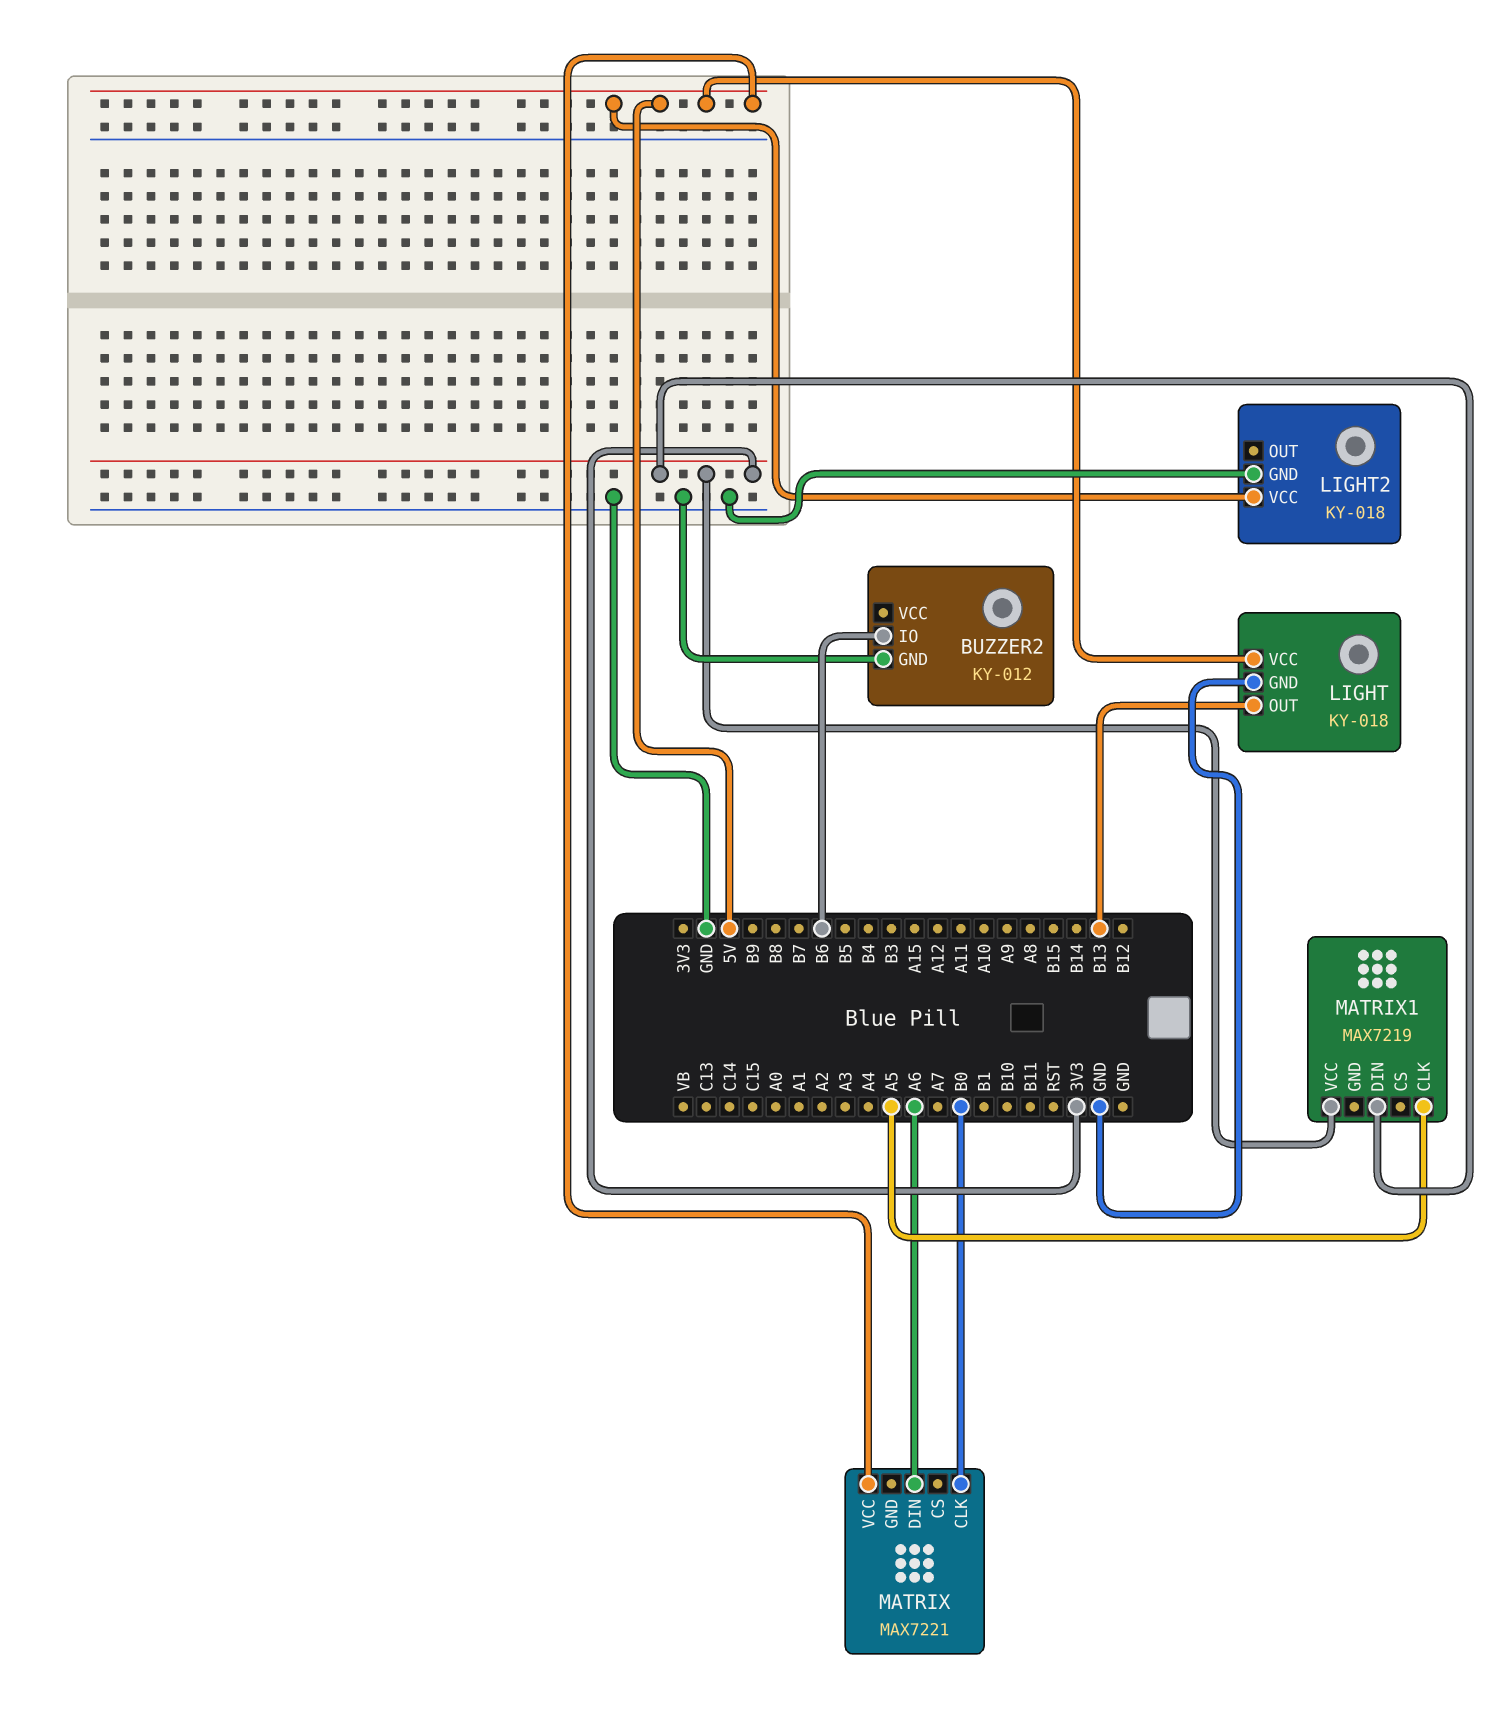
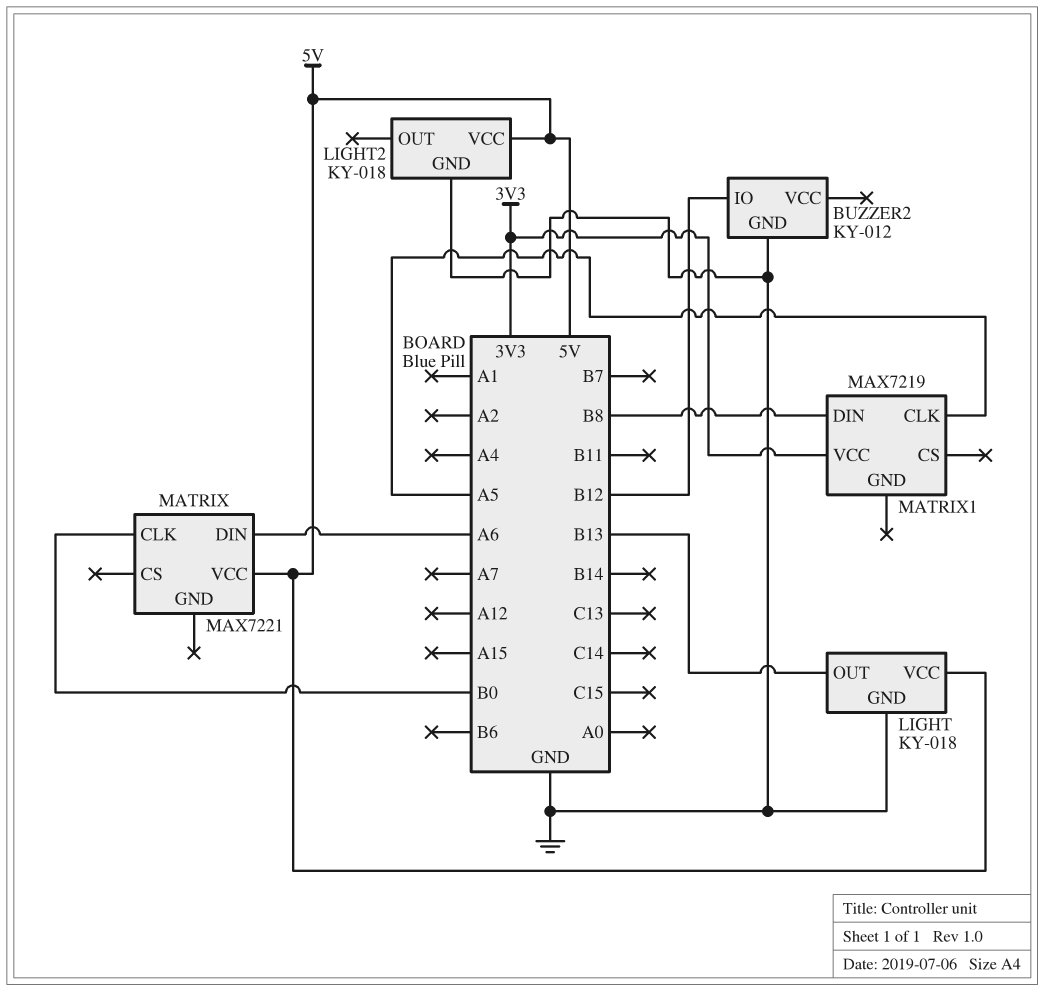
BUZZER2 pin IO: B6 -> B12
MATRIX1 pin DIN: 3V3 -> B8

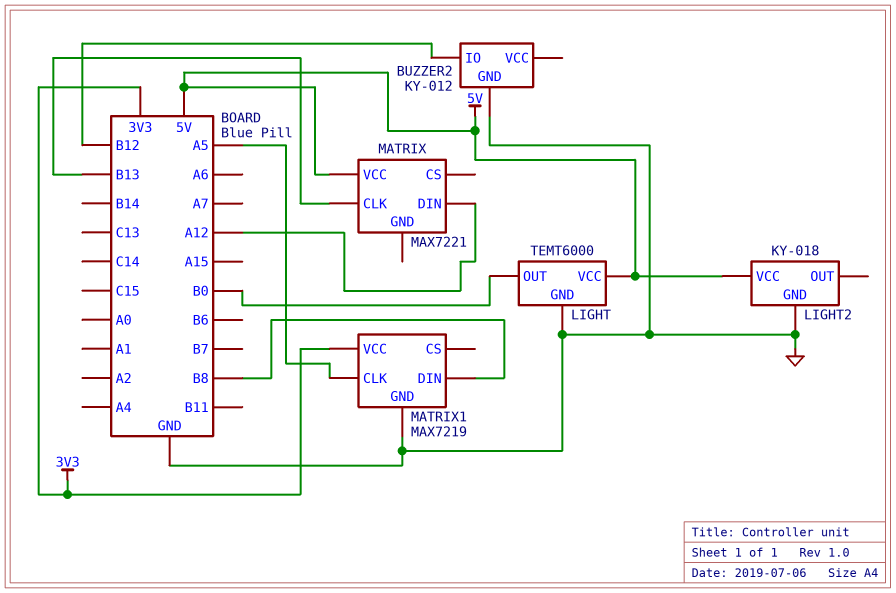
LIGHT: KY-018 -> TEMT6000
LIGHT pin OUT: B13 -> B0
MATRIX pin CLK: B0 -> B13
MATRIX pin DIN: A6 -> A12
MATRIX1 pin GND: none -> GND

